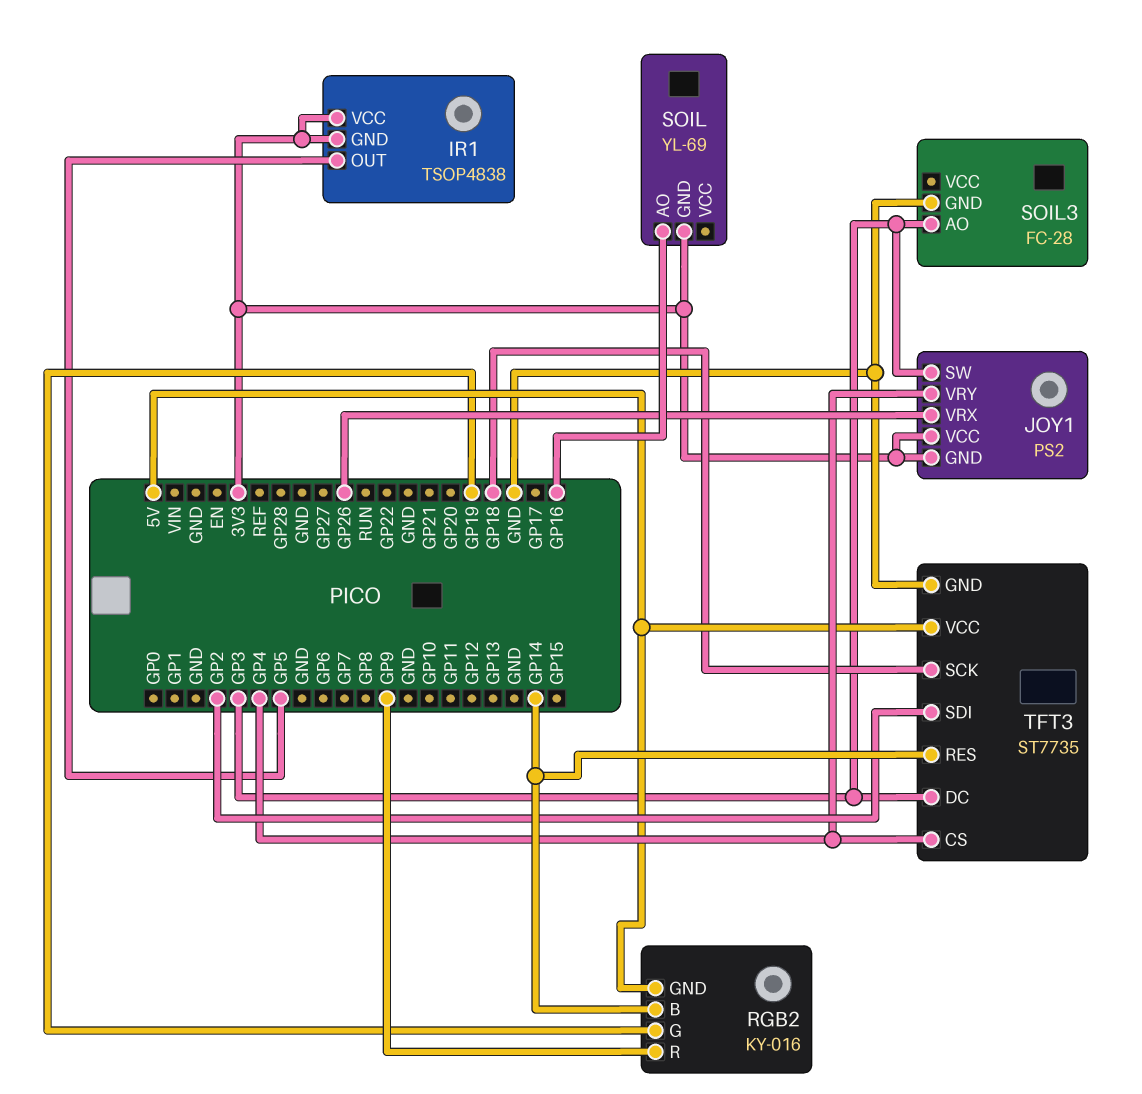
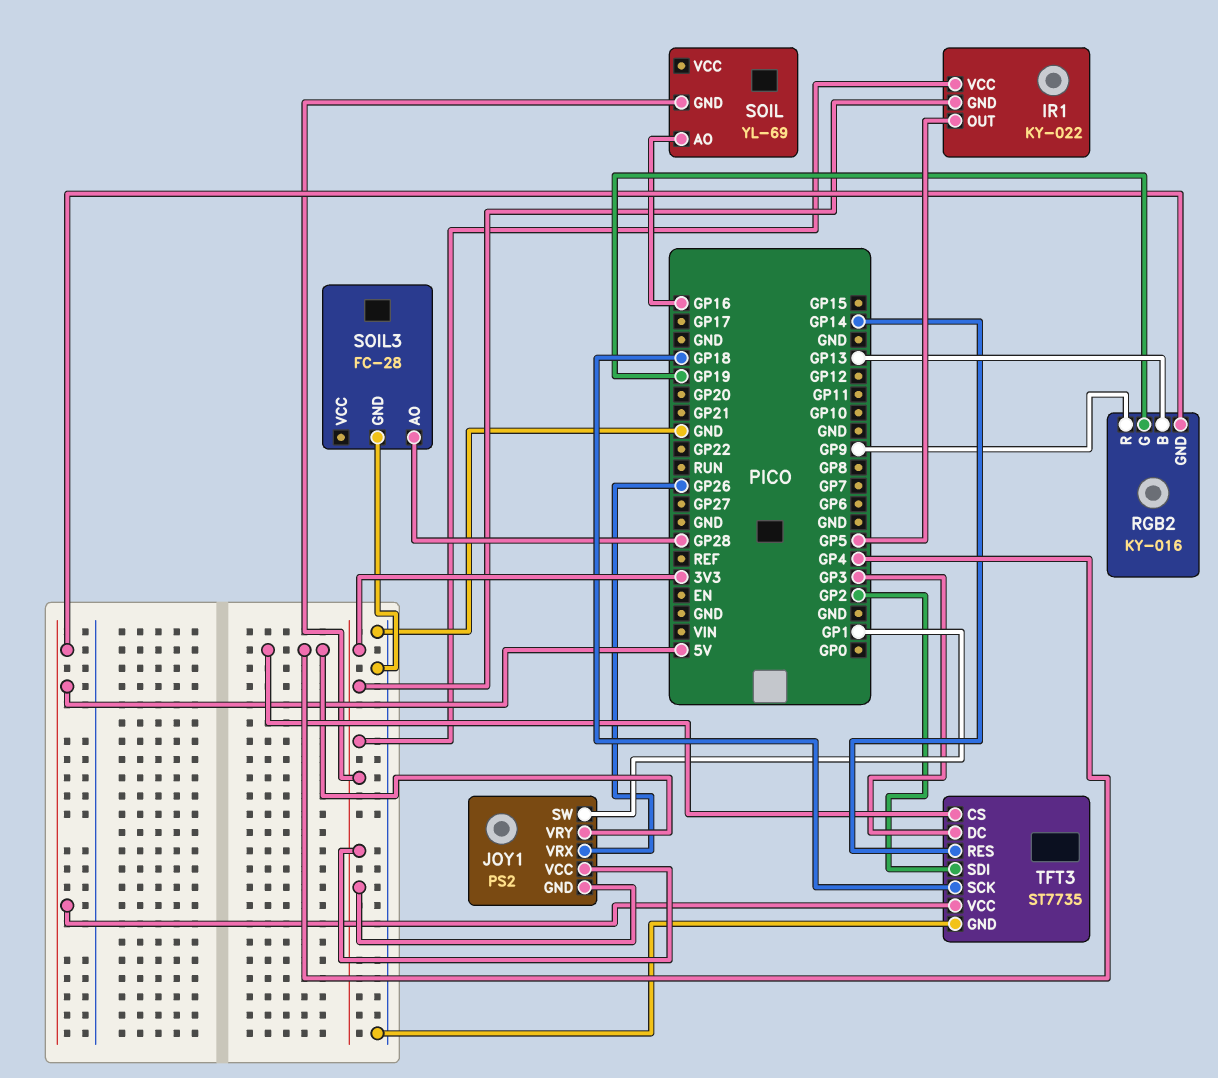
IR1: TSOP4838 -> KY-022
JOY1 pin SW: GP3 -> GP1
RGB2 pin B: GP14 -> GP13
SOIL3 pin AO: GP3 -> GP28

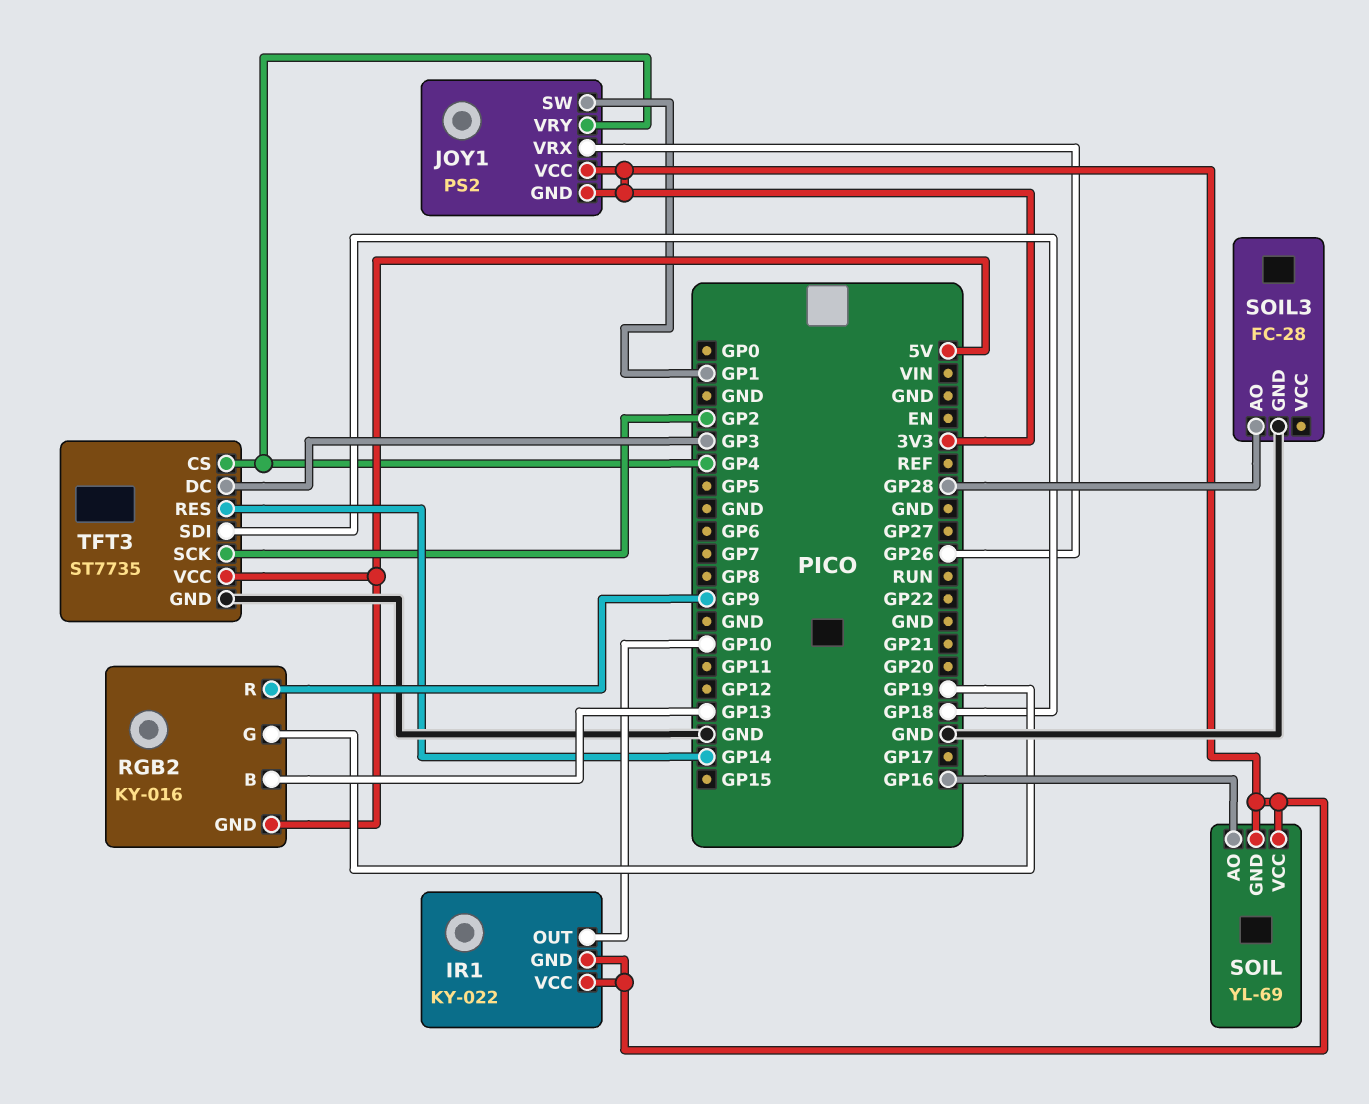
IR1 pin OUT: GP5 -> GP10
SOIL pin VCC: none -> 3V3
TFT3 pin SCK: GP18 -> GP2
TFT3 pin SDI: GP2 -> GP18

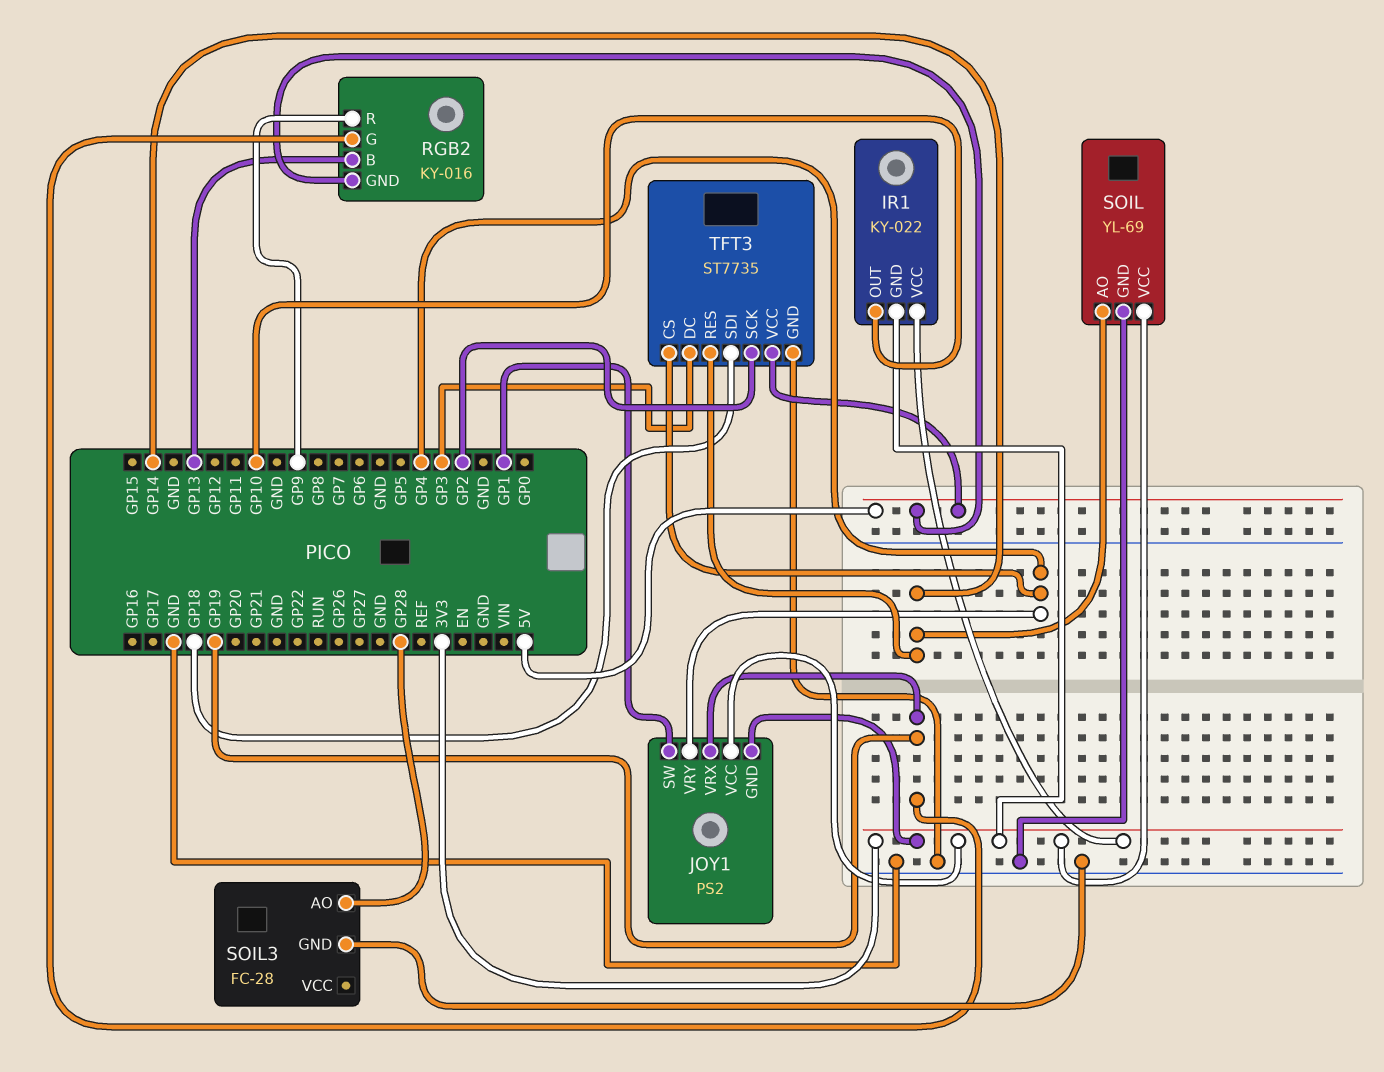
JOY1 pin VRX: GP26 -> GP19
SOIL pin AO: GP16 -> GP14
SOIL pin GND: 3V3 -> GND

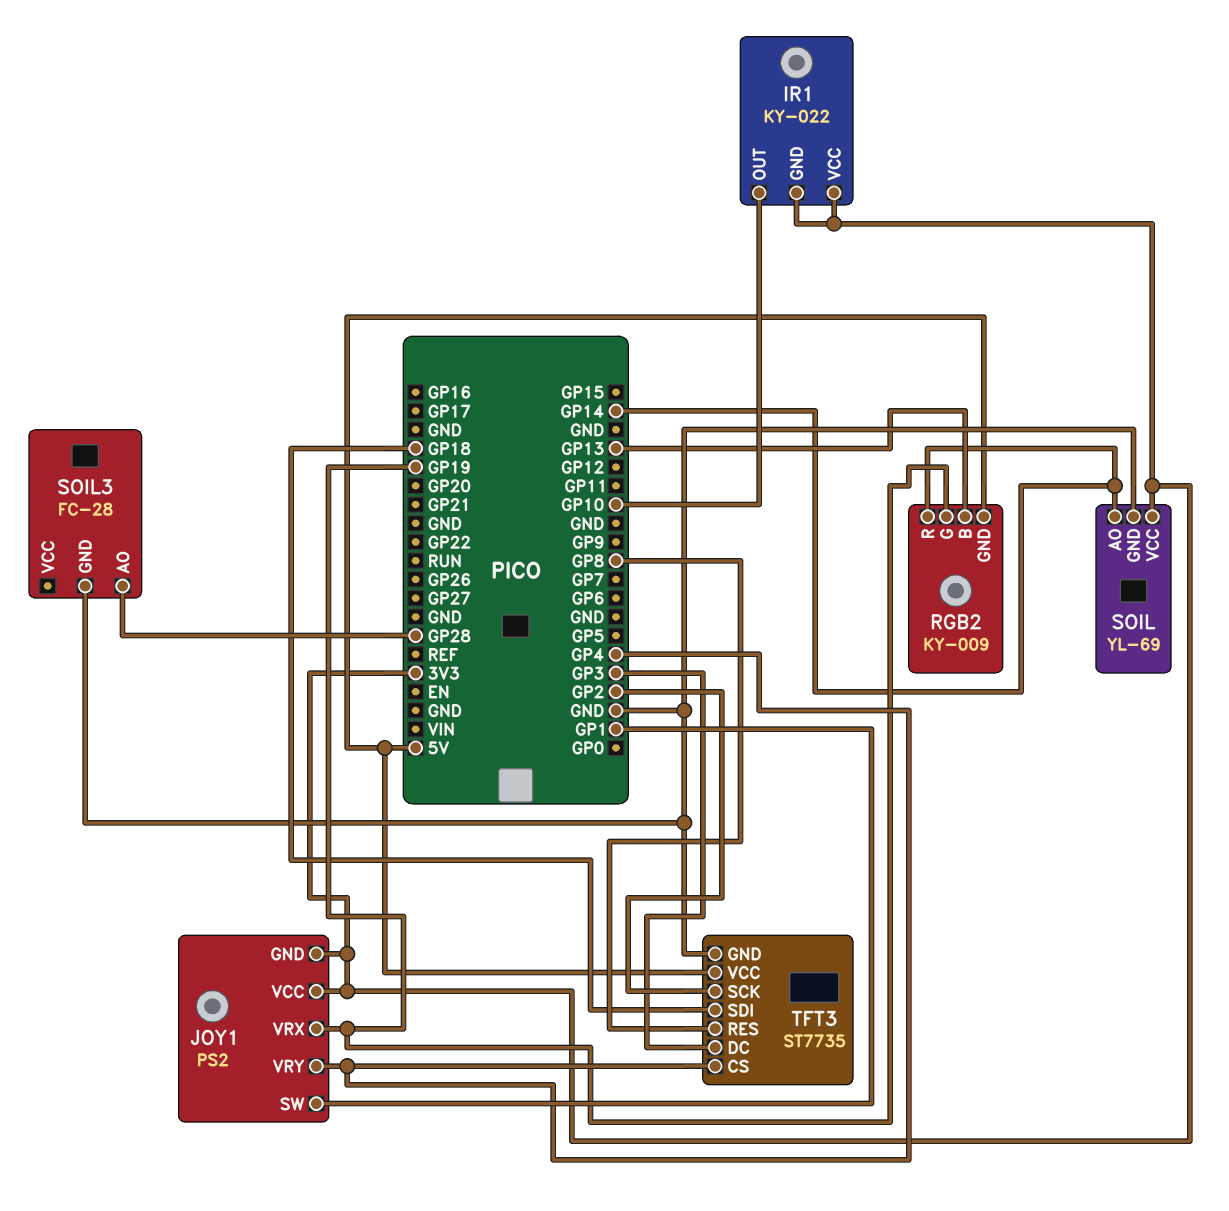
RGB2: KY-016 -> KY-009
RGB2 pin R: GP9 -> GP14
TFT3 pin RES: GP14 -> GP8

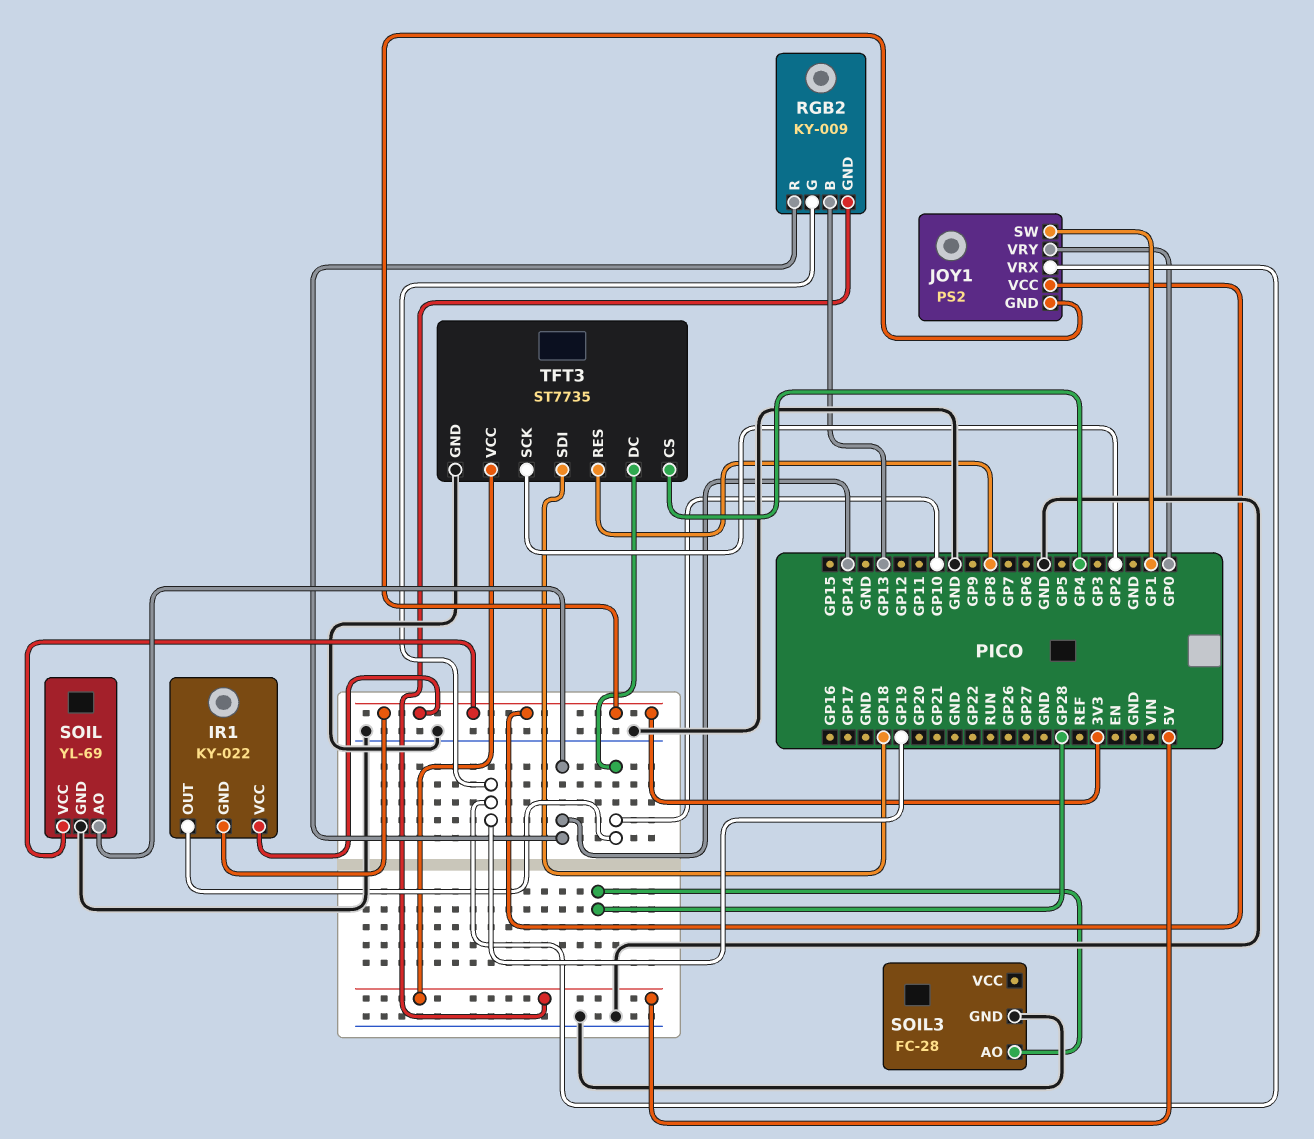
JOY1 pin VRY: GP4 -> GP0
TFT3 pin DC: GP3 -> GP10

